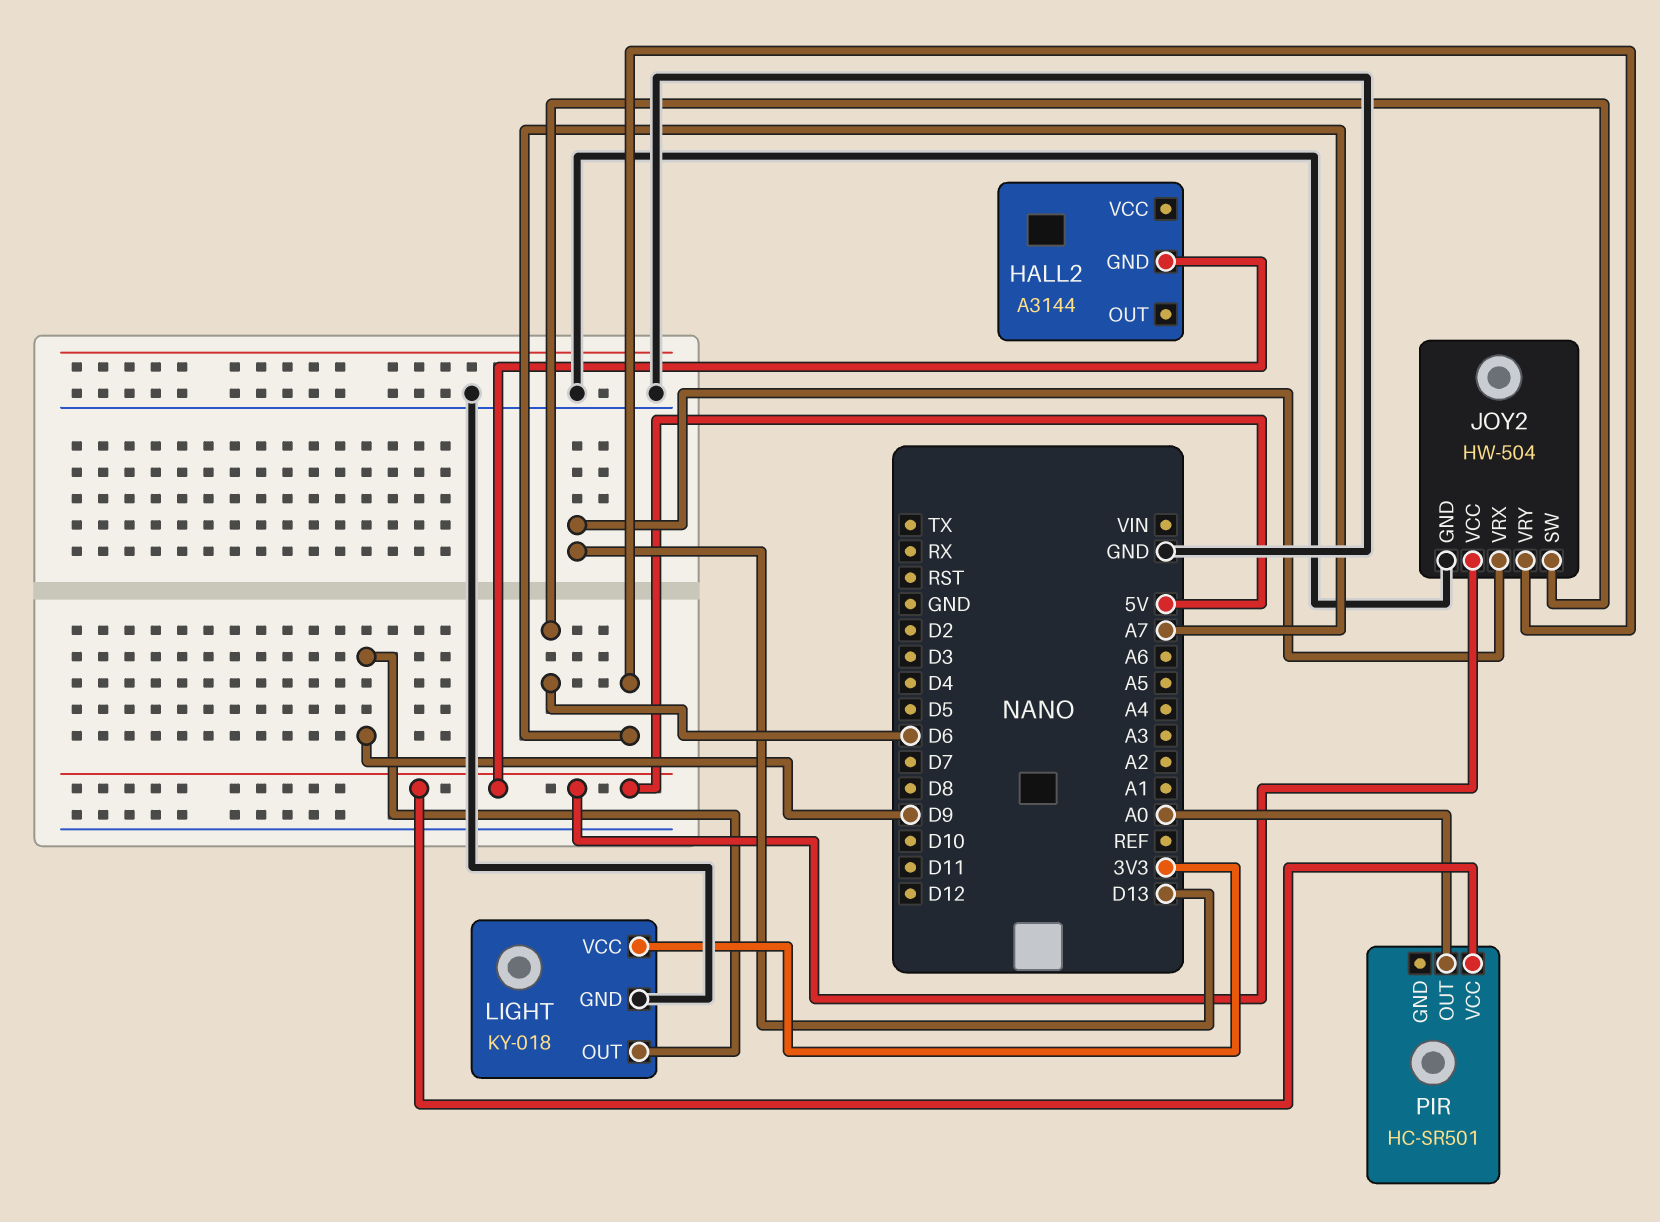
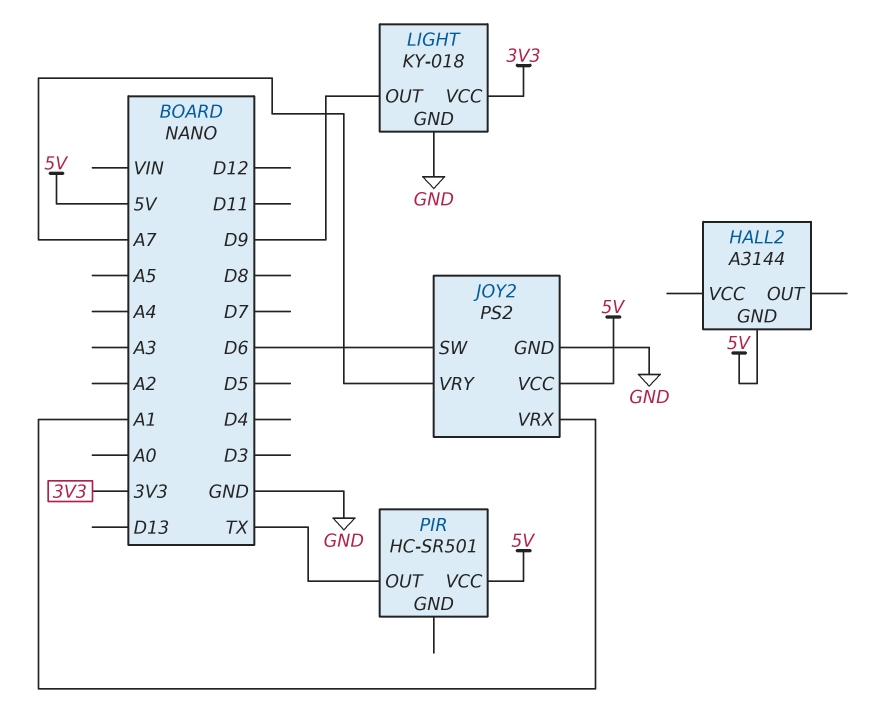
JOY2: HW-504 -> PS2
JOY2 pin VRX: D13 -> A1
PIR pin OUT: A0 -> TX

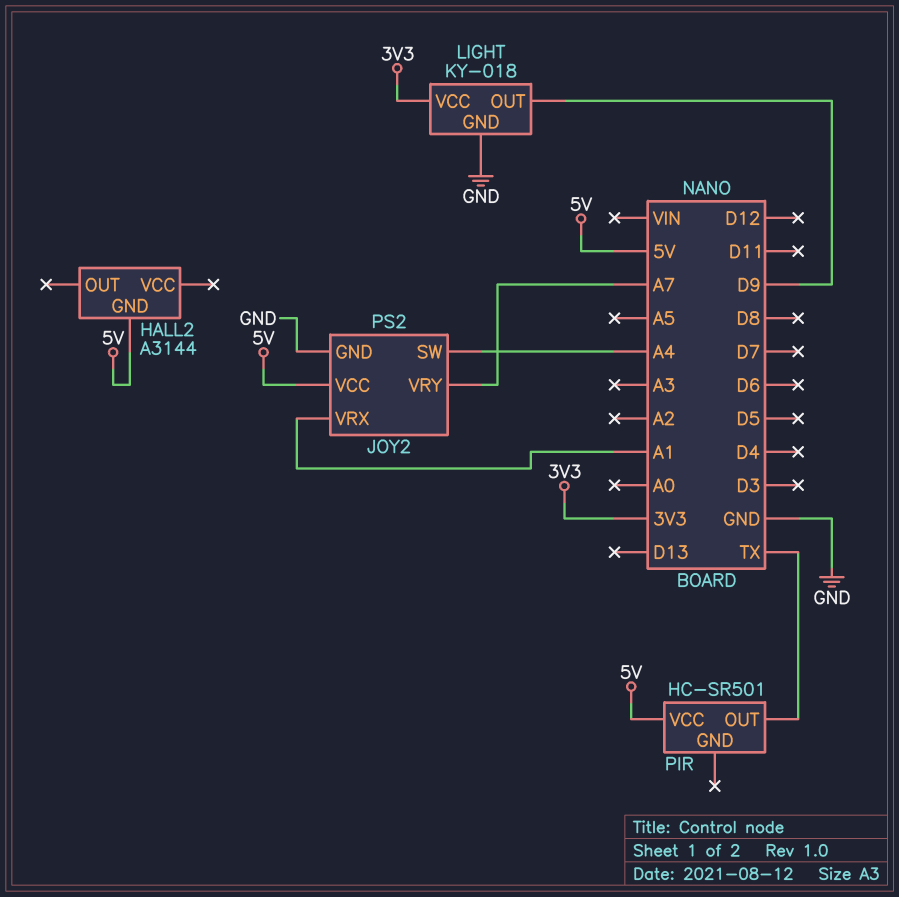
JOY2 pin SW: D6 -> A4

